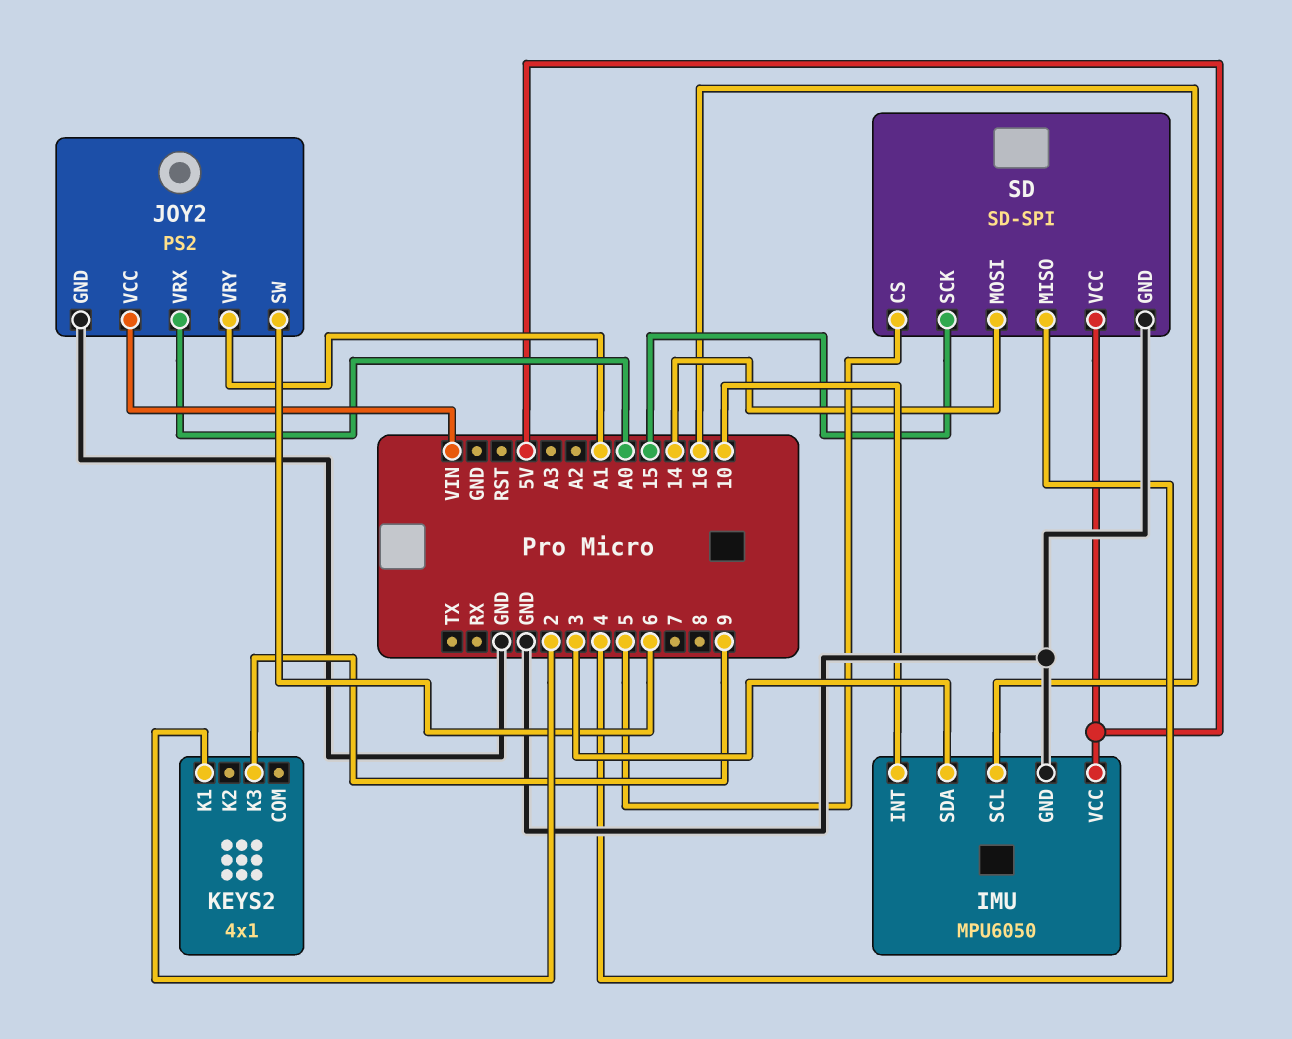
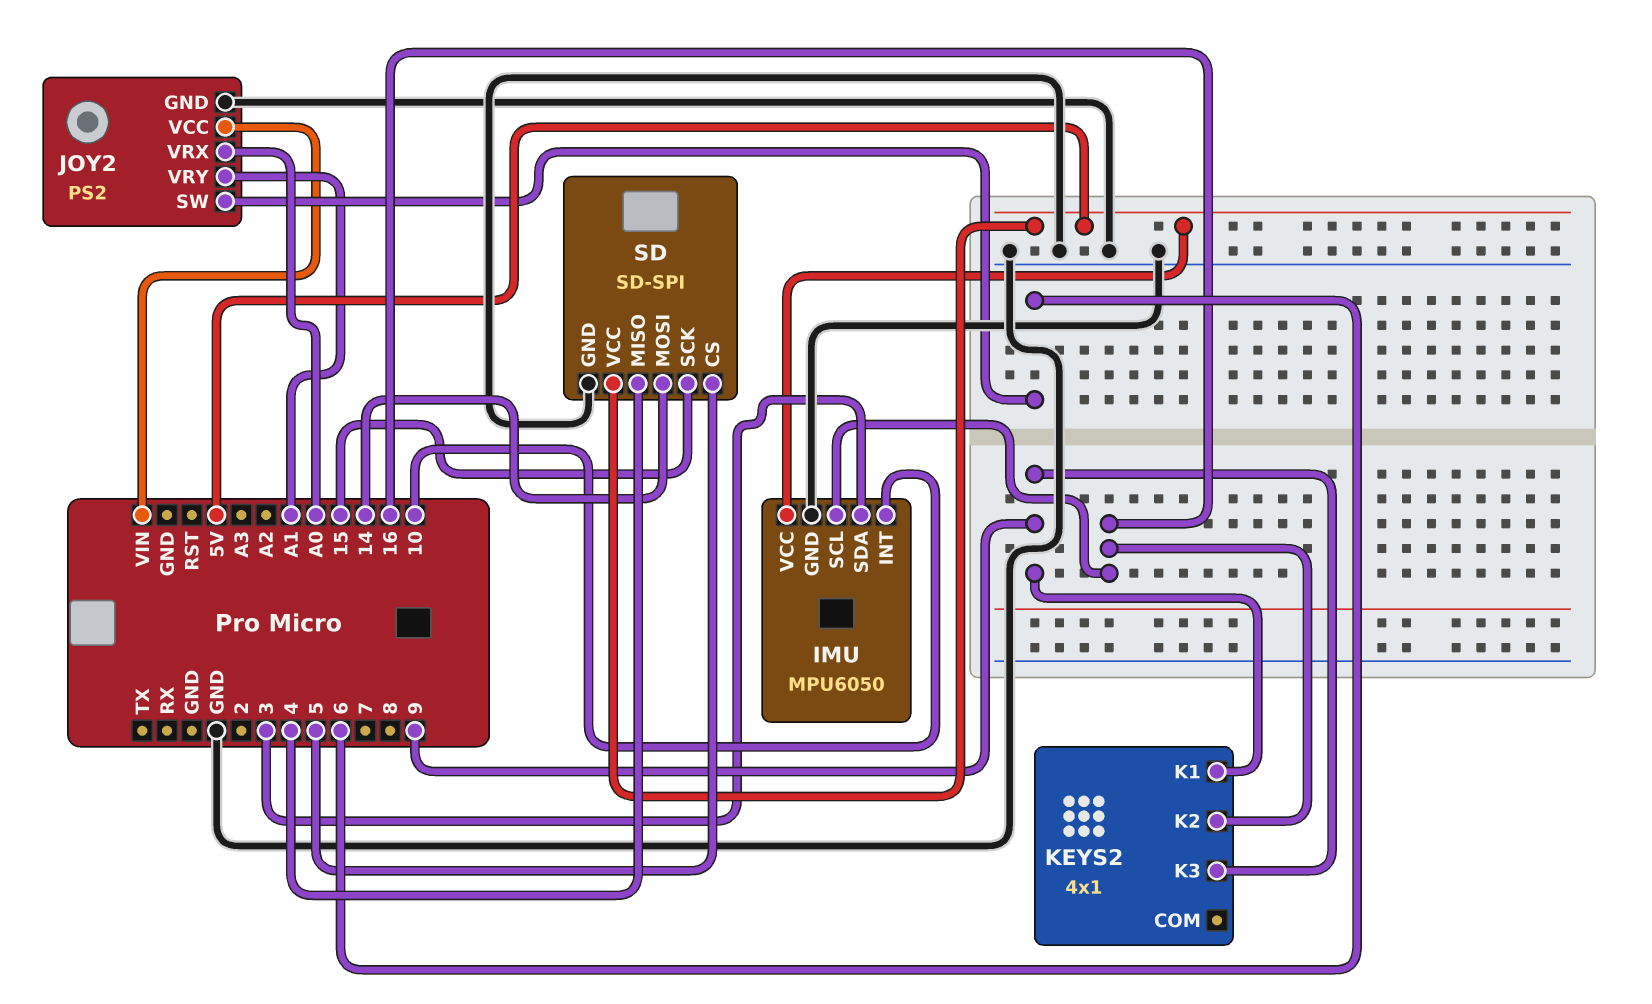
KEYS2 pin K1: 2 -> 9
KEYS2 pin K2: none -> 16

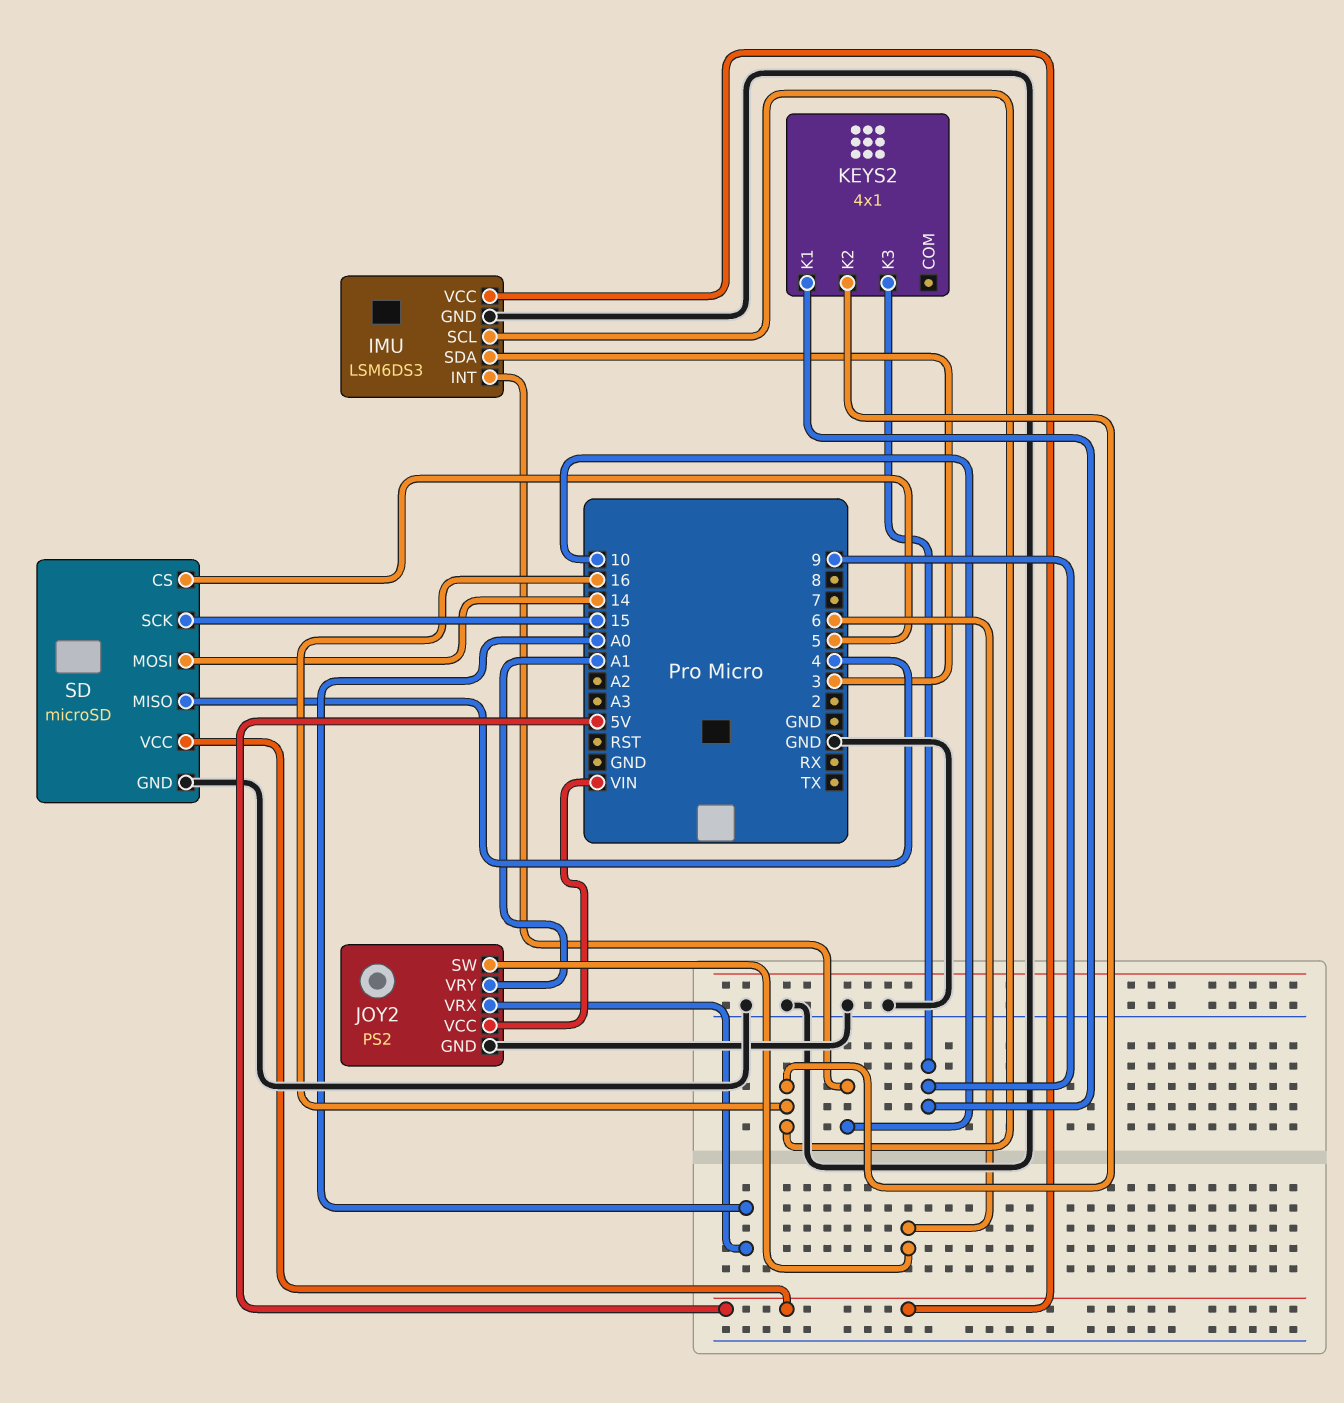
IMU: MPU6050 -> LSM6DS3
SD: SD-SPI -> microSD

